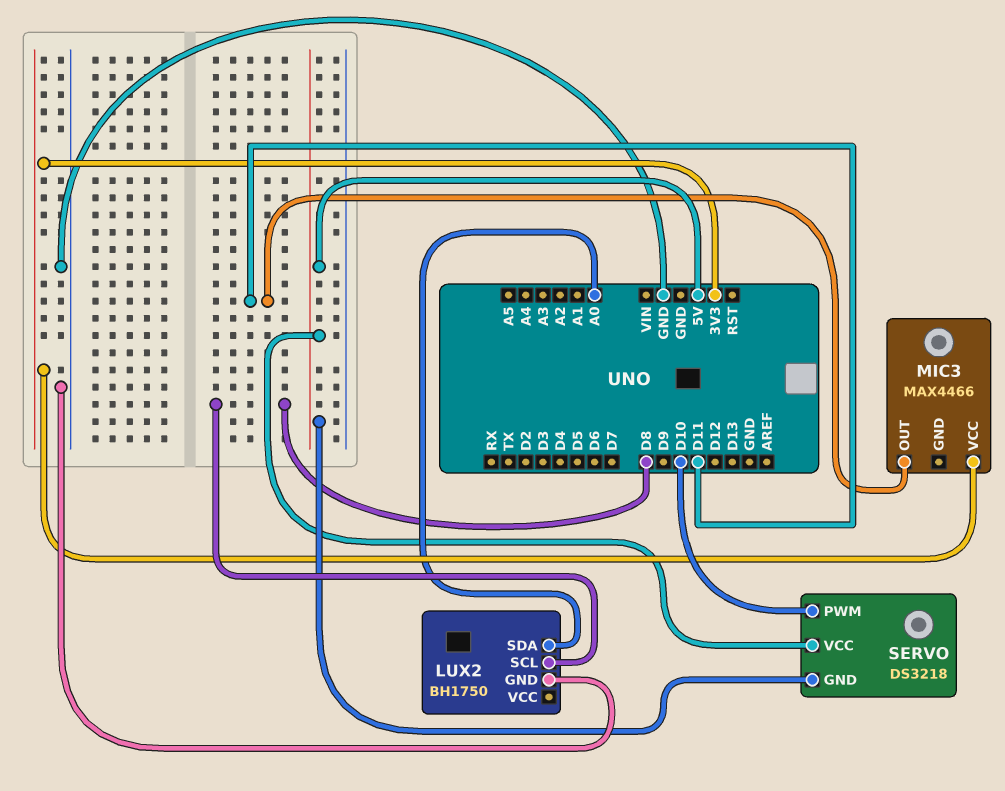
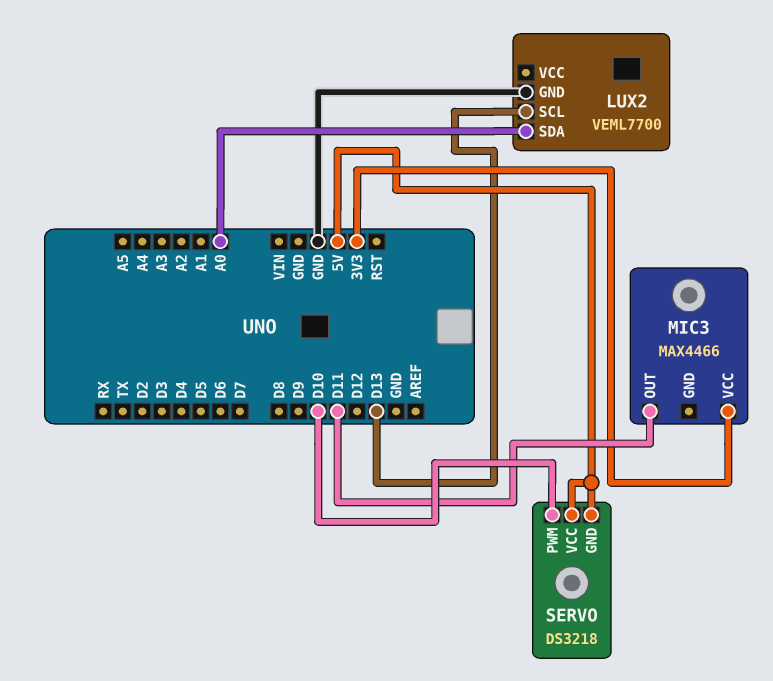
LUX2: BH1750 -> VEML7700
LUX2 pin SCL: D8 -> D13

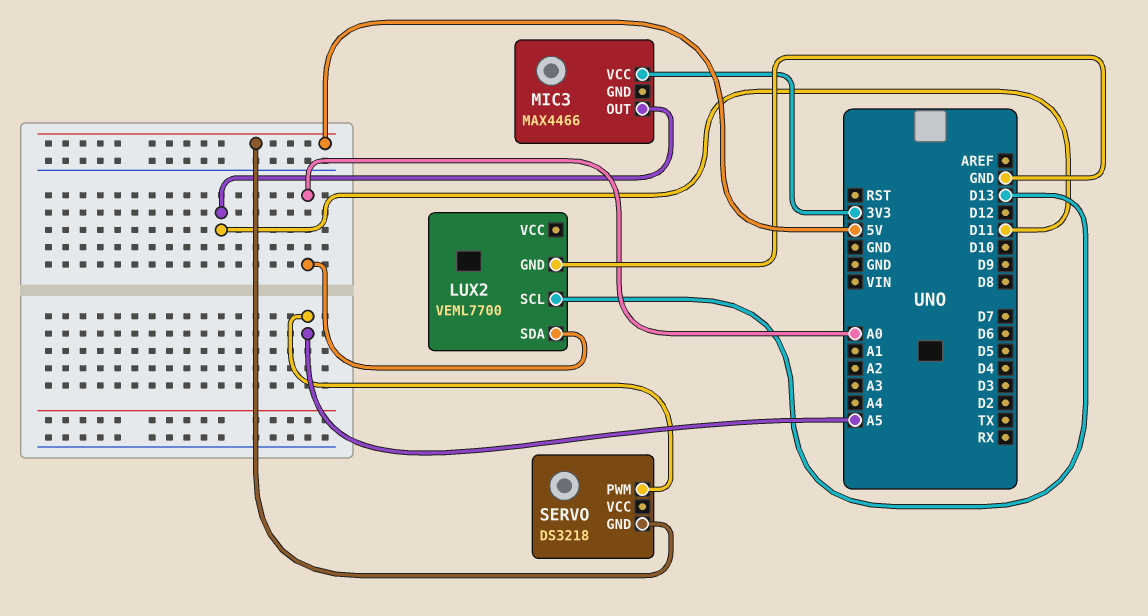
SERVO pin PWM: D10 -> A5
SERVO pin VCC: 5V -> none

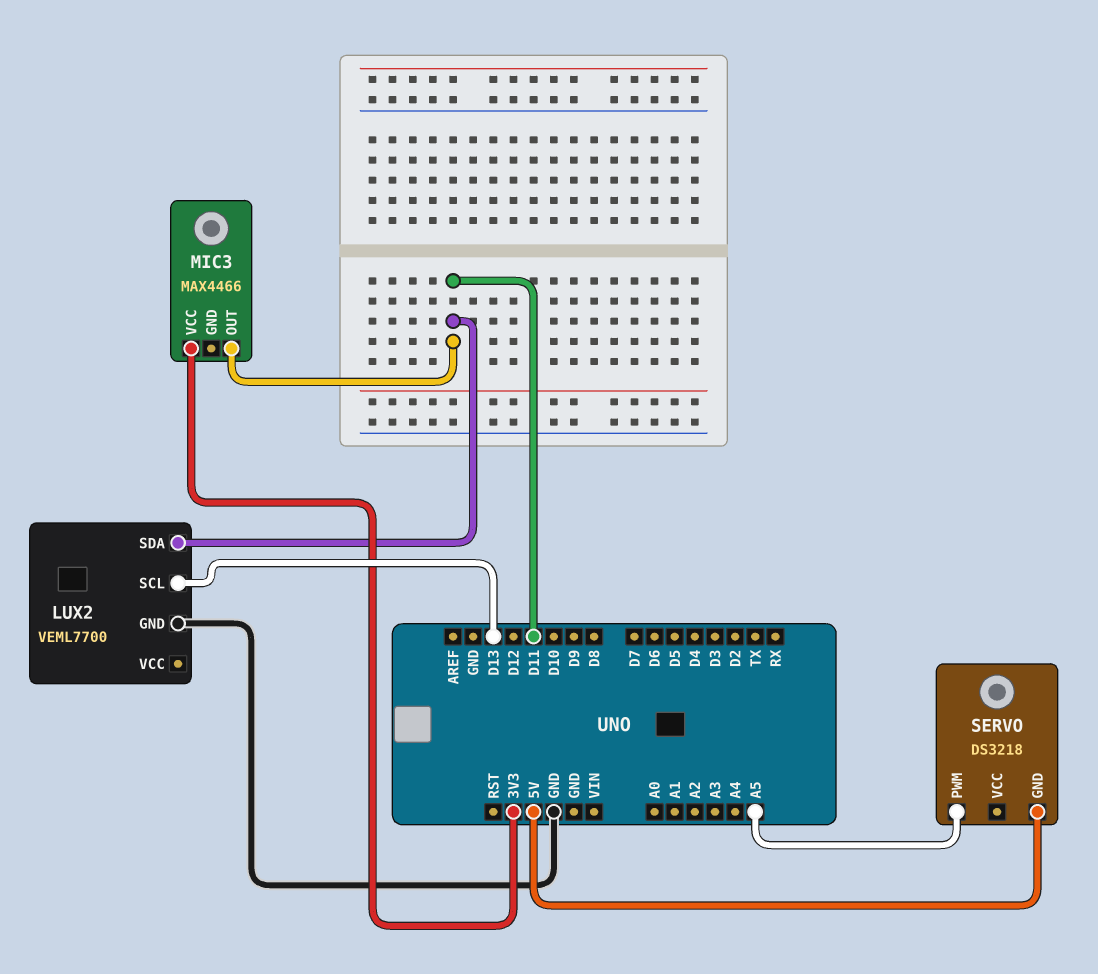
LUX2 pin SDA: A0 -> D11

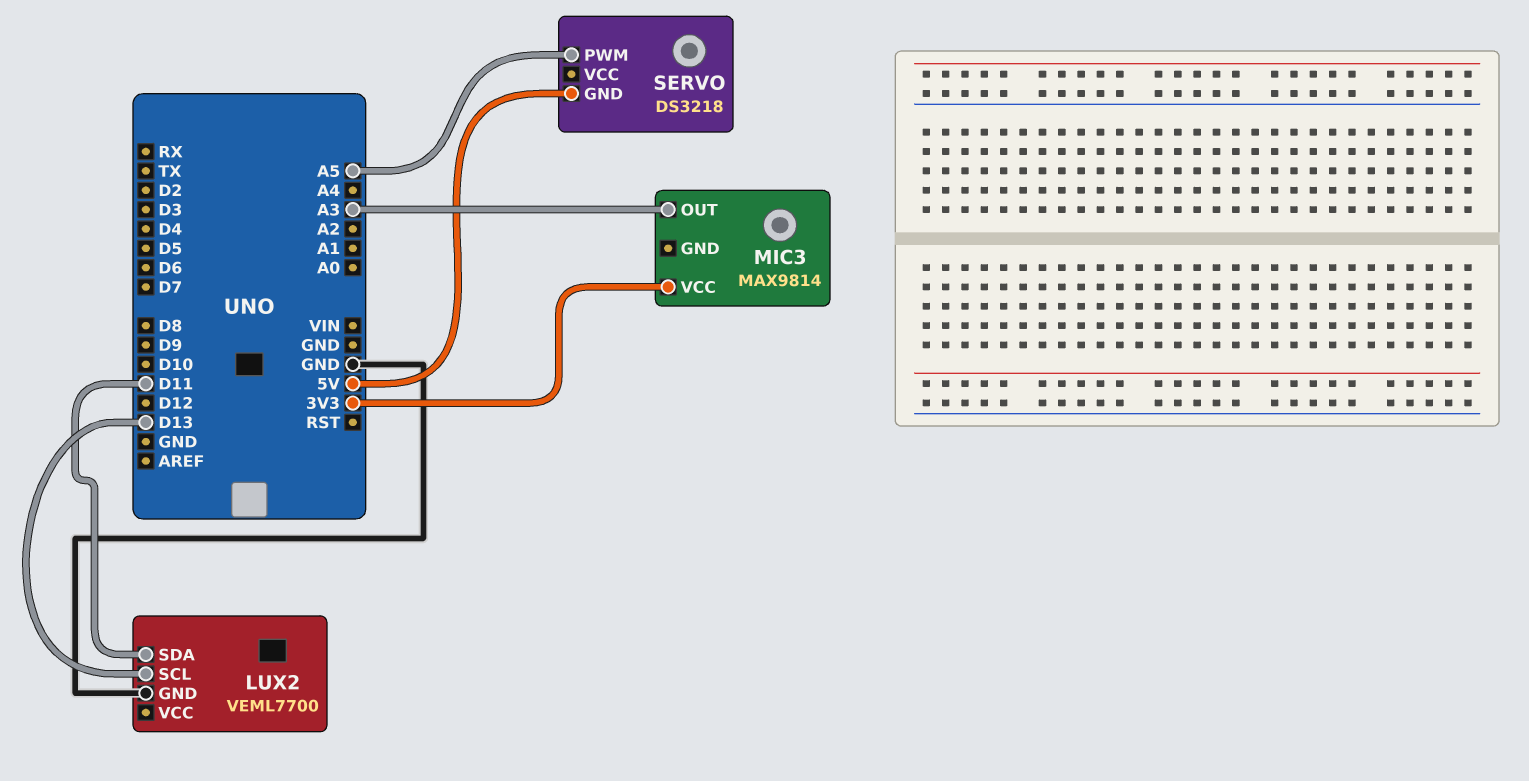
MIC3: MAX4466 -> MAX9814
MIC3 pin OUT: D11 -> A3

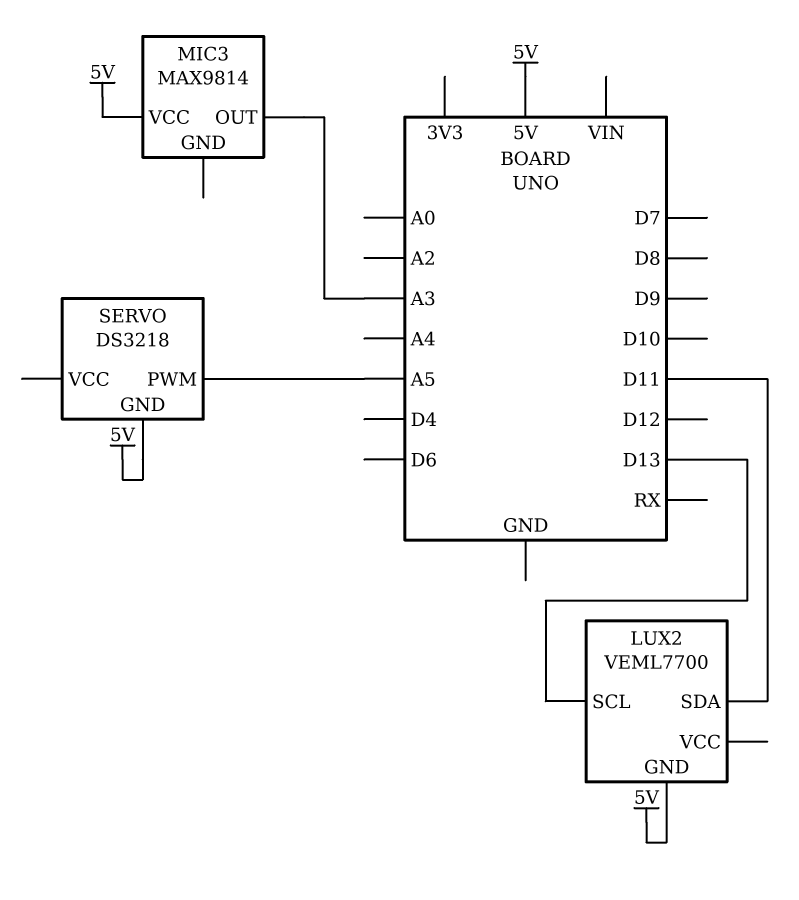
LUX2 pin GND: GND -> 5V
MIC3 pin VCC: 3V3 -> 5V

